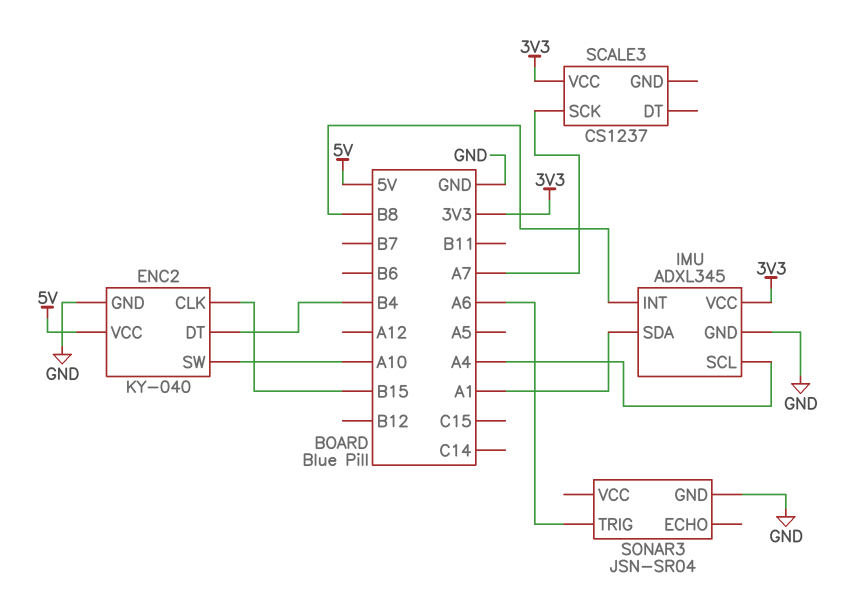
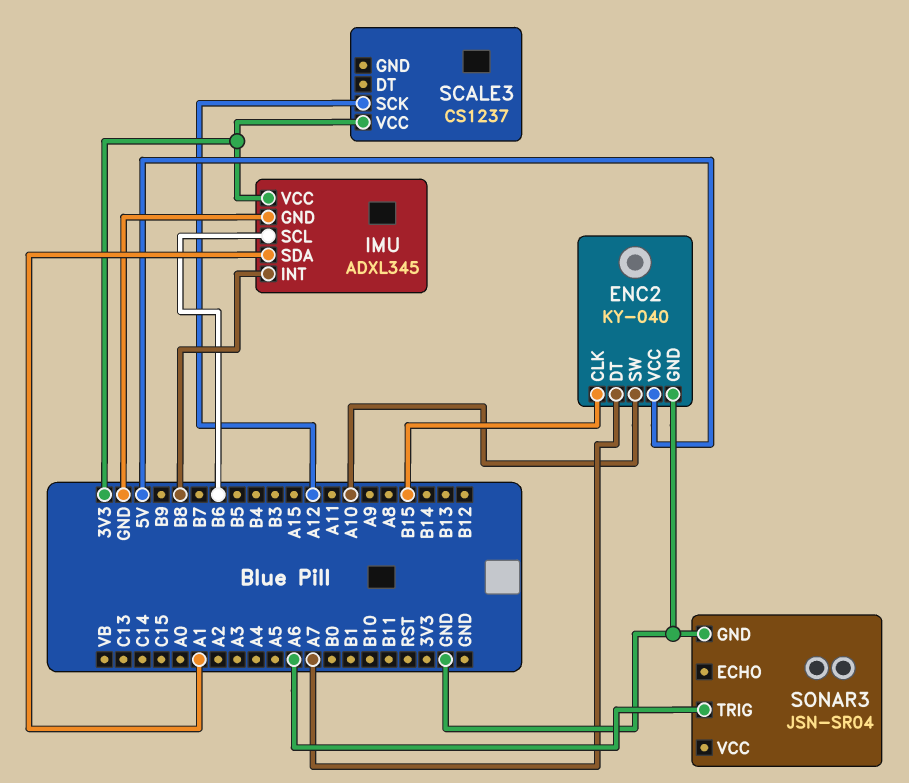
ENC2 pin DT: B4 -> A7
IMU pin SCL: A4 -> B6
SCALE3 pin SCK: A7 -> A12

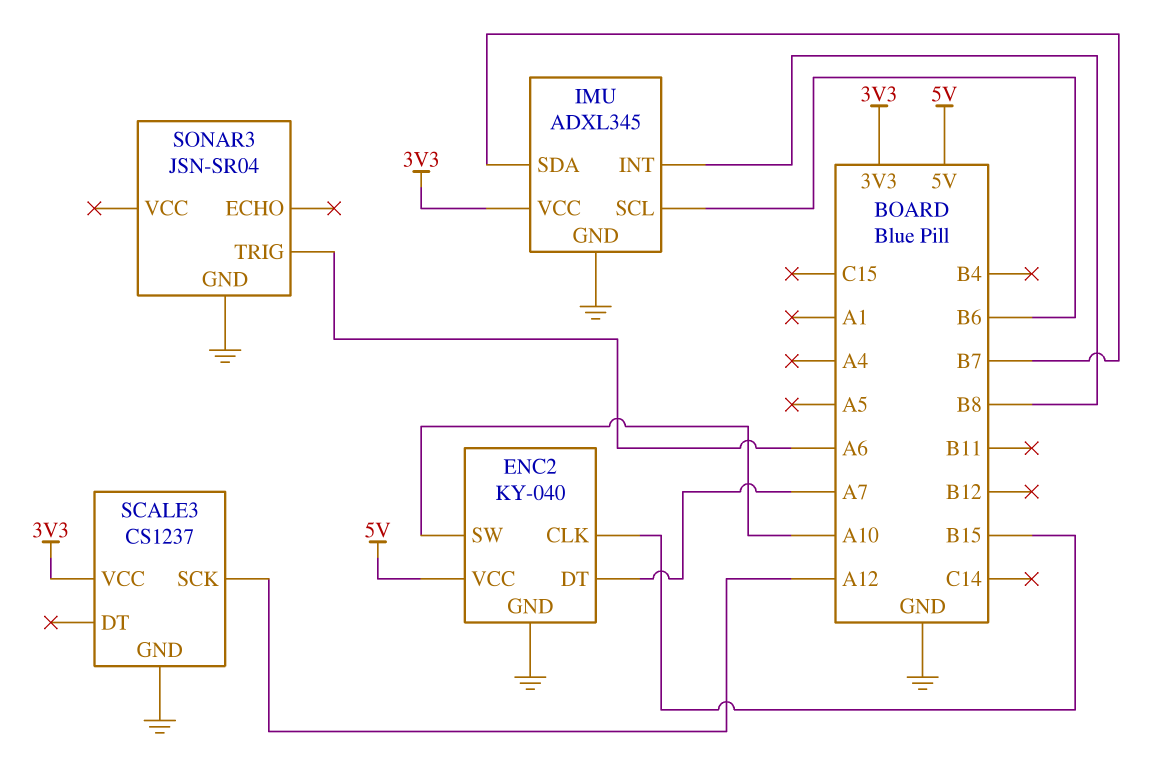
IMU pin SDA: A1 -> B7
SCALE3 pin GND: none -> GND

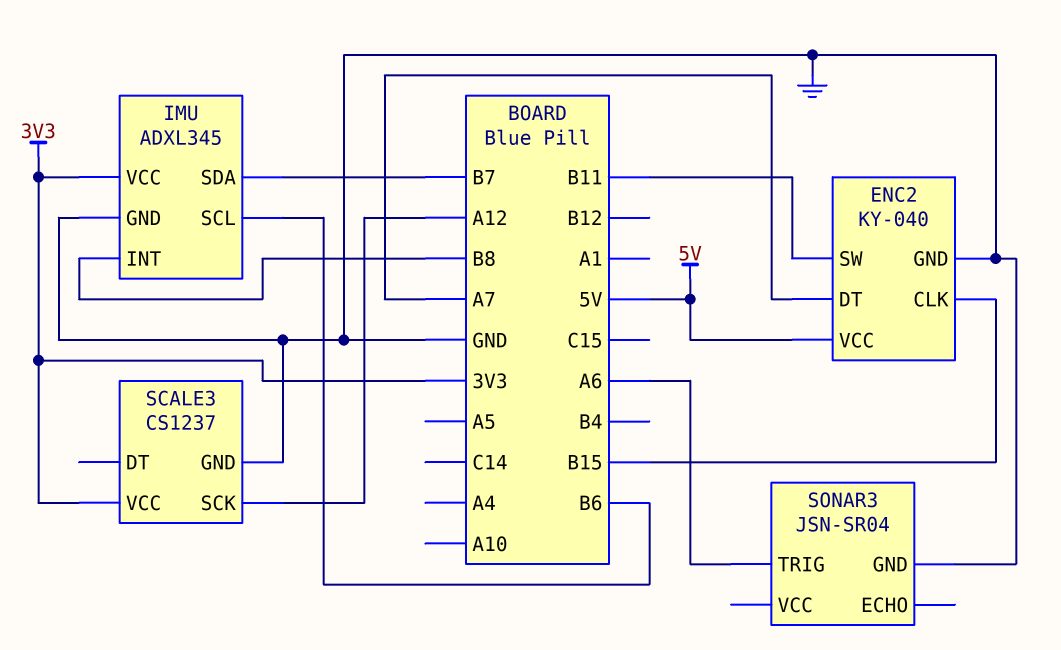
ENC2 pin SW: A10 -> B11

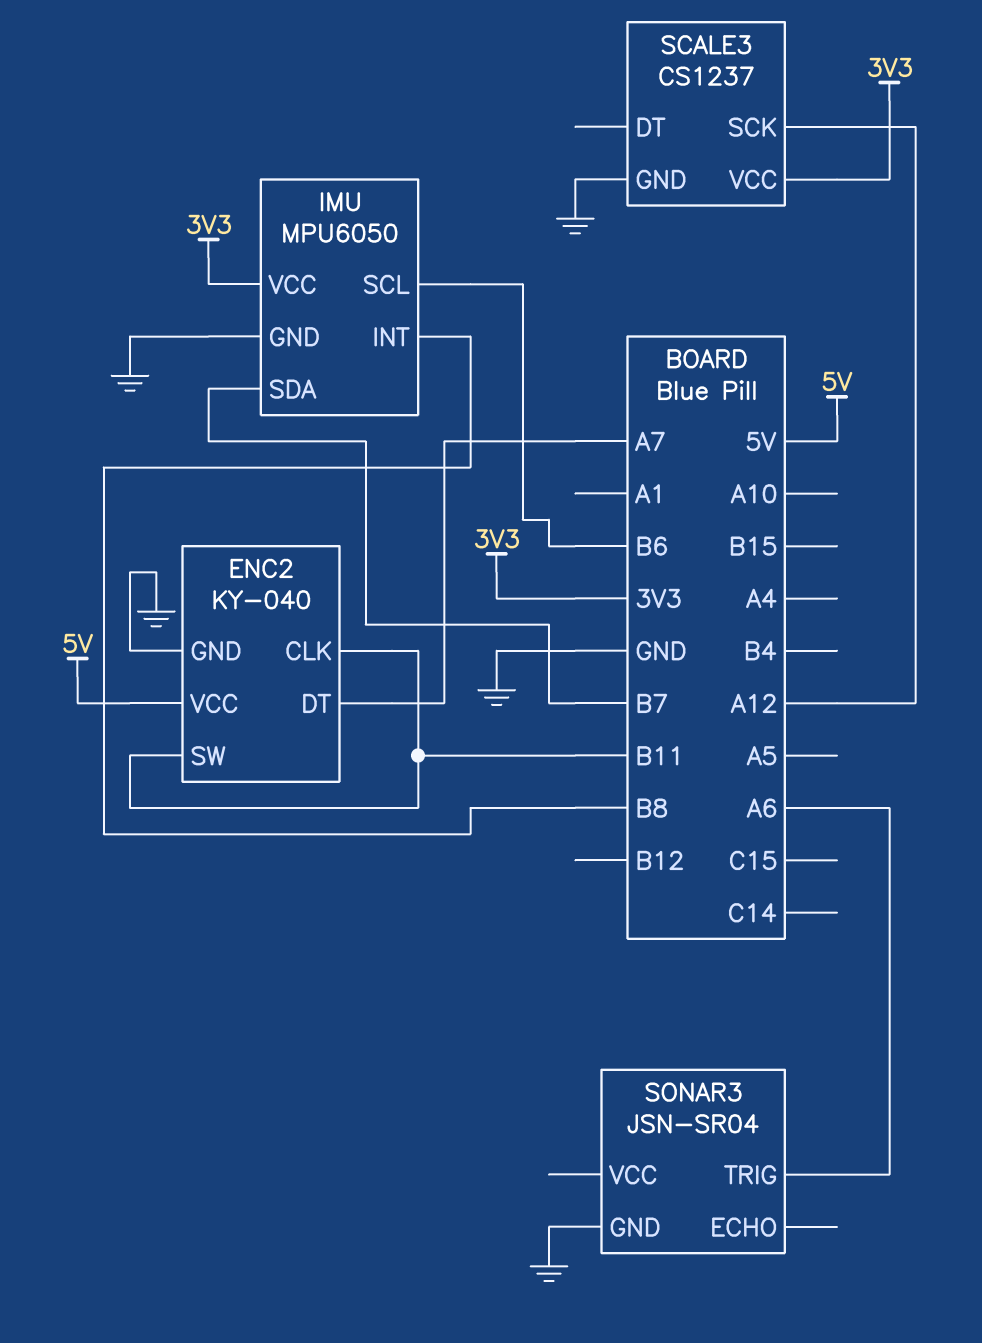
ENC2 pin CLK: B15 -> B11
IMU: ADXL345 -> MPU6050

